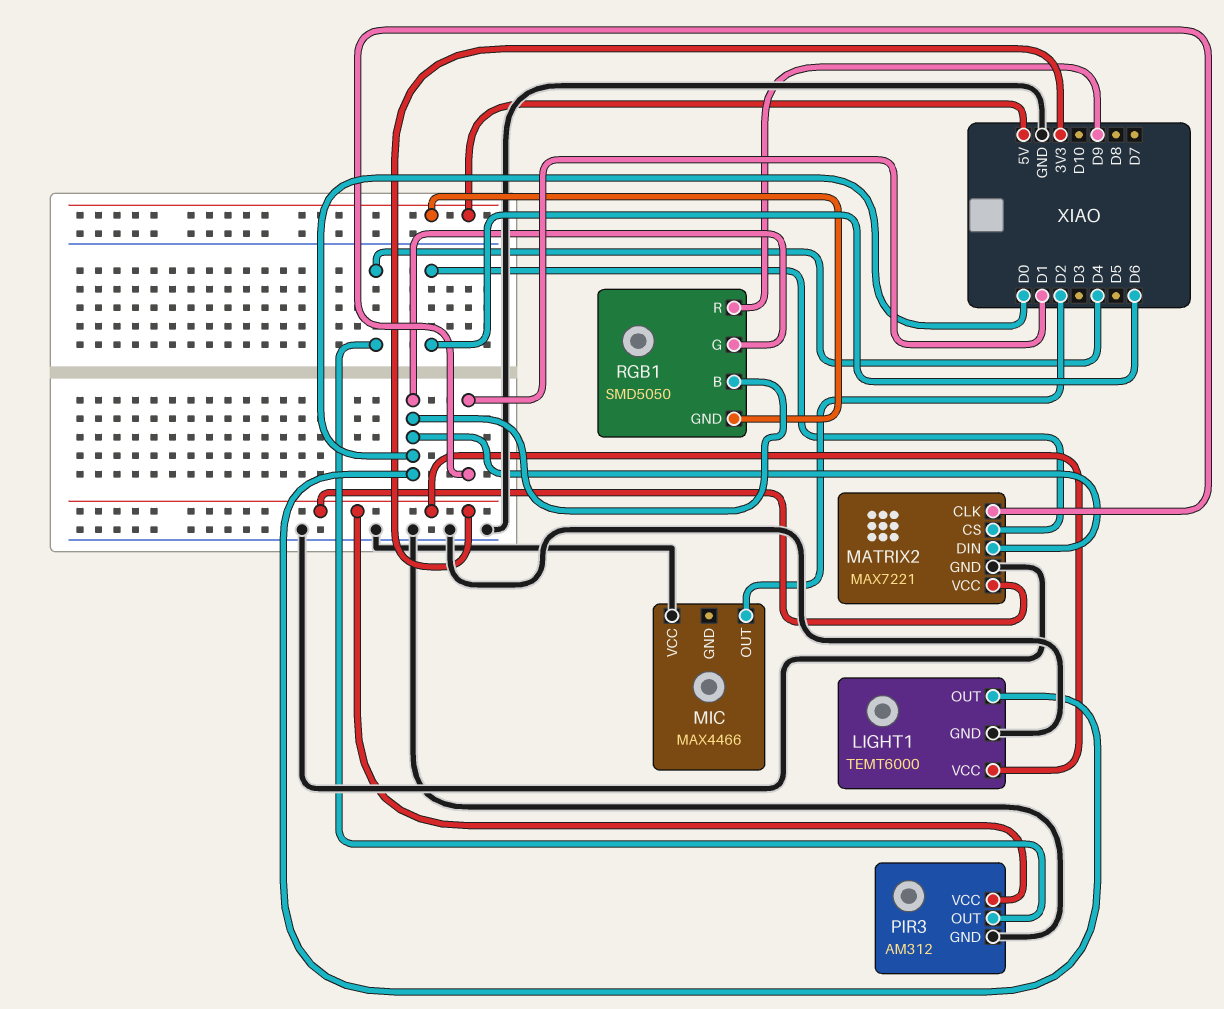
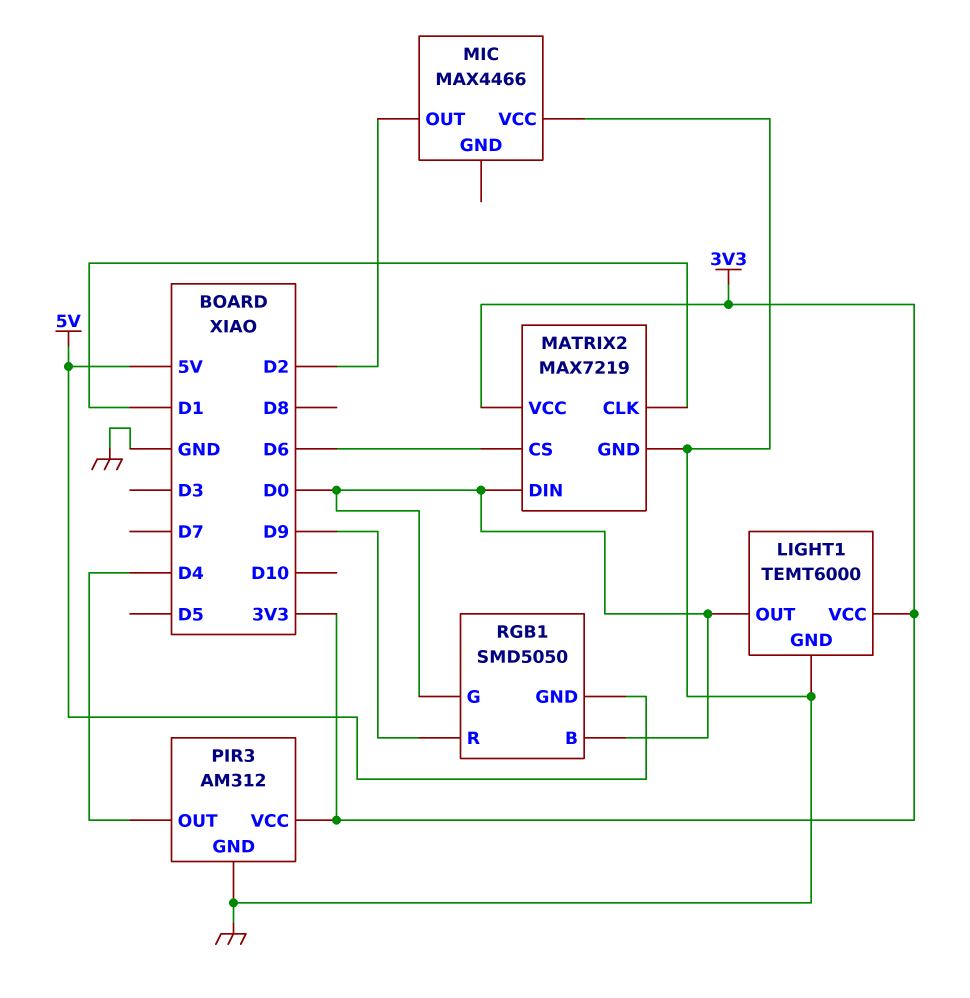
MATRIX2: MAX7221 -> MAX7219

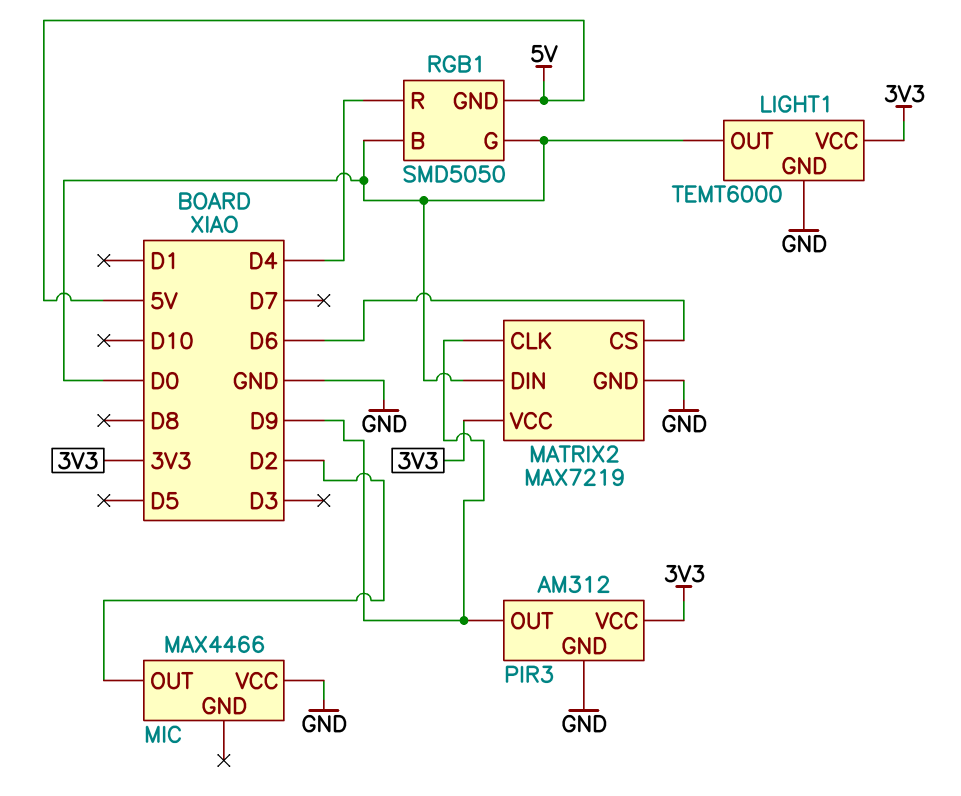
MATRIX2 pin CLK: D1 -> D9
PIR3 pin OUT: D4 -> D9
RGB1 pin R: D9 -> D4

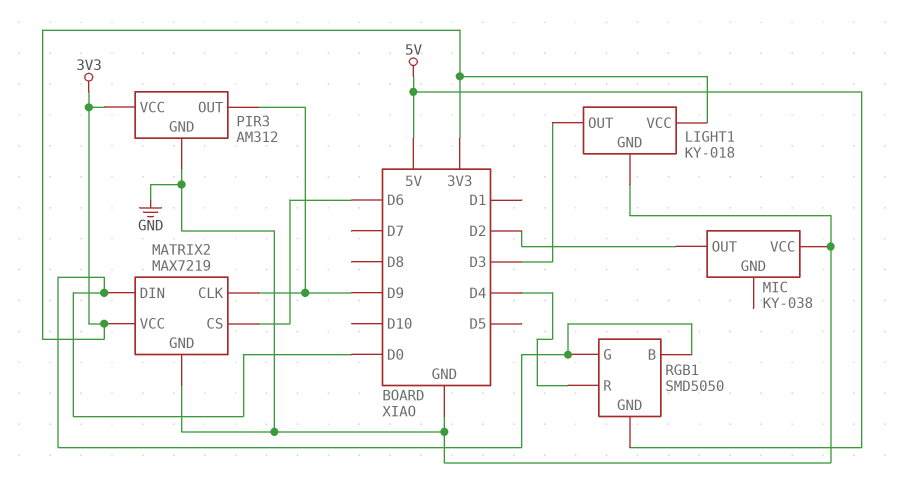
LIGHT1: TEMT6000 -> KY-018
LIGHT1 pin OUT: D0 -> D3
MIC: MAX4466 -> KY-038

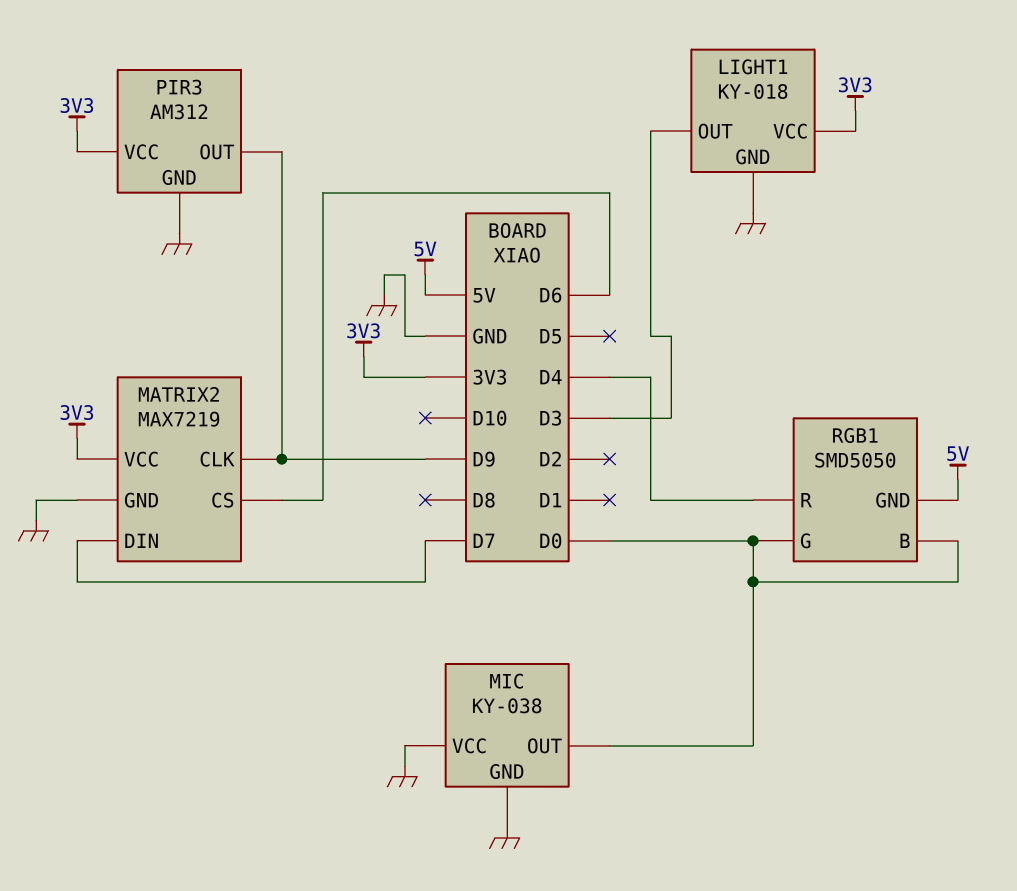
MATRIX2 pin DIN: D0 -> D7
MIC pin GND: none -> GND
MIC pin OUT: D2 -> D0

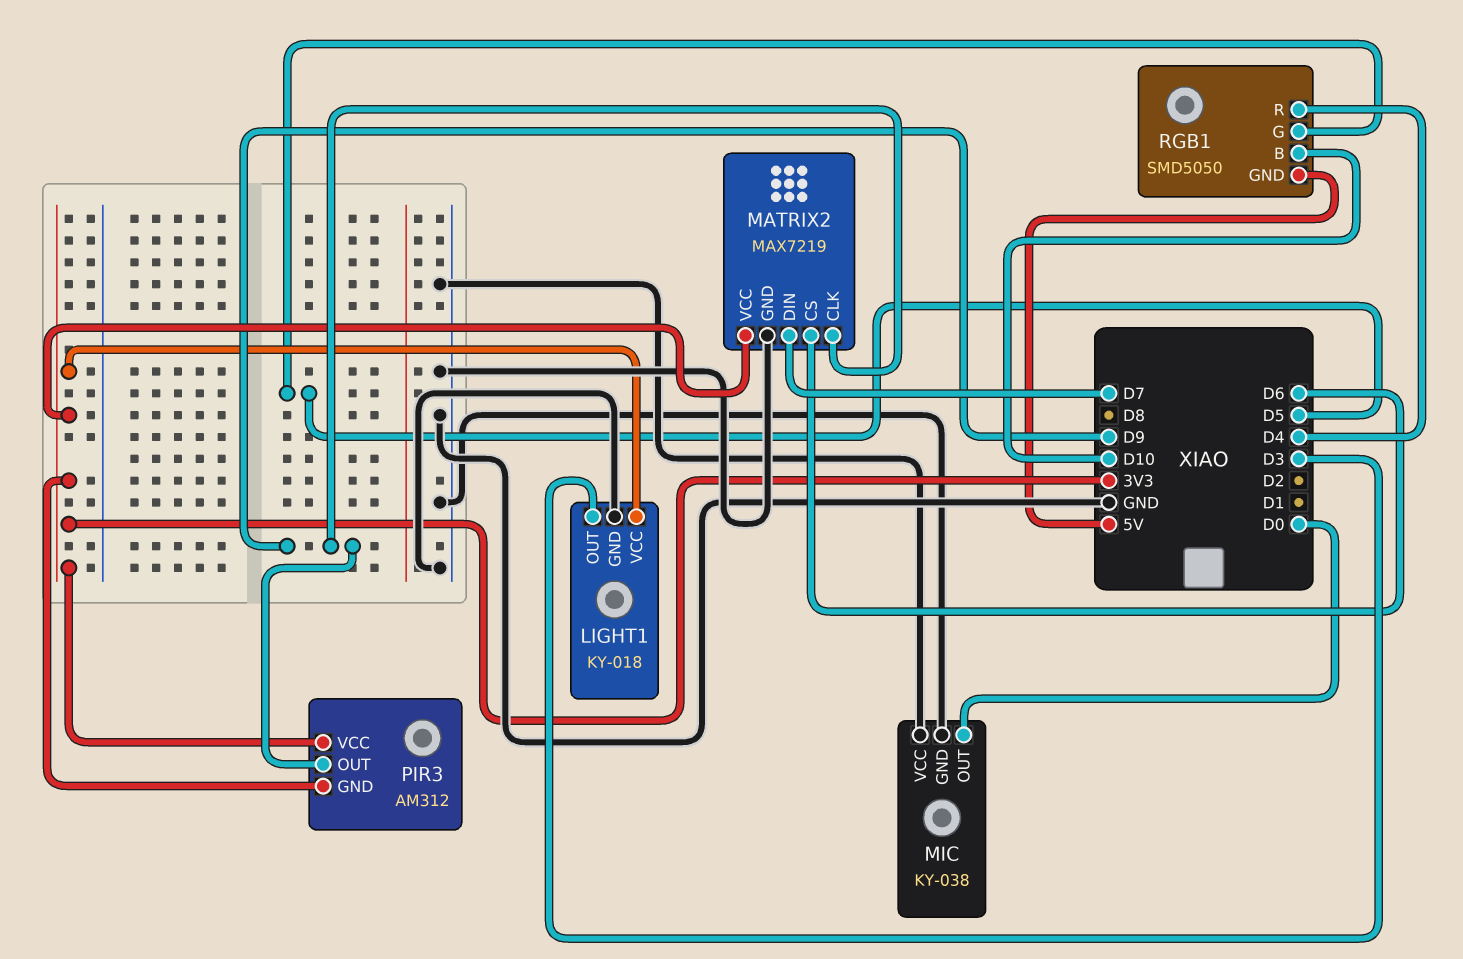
PIR3 pin GND: GND -> 3V3
RGB1 pin B: D0 -> D10
RGB1 pin G: D0 -> D5

